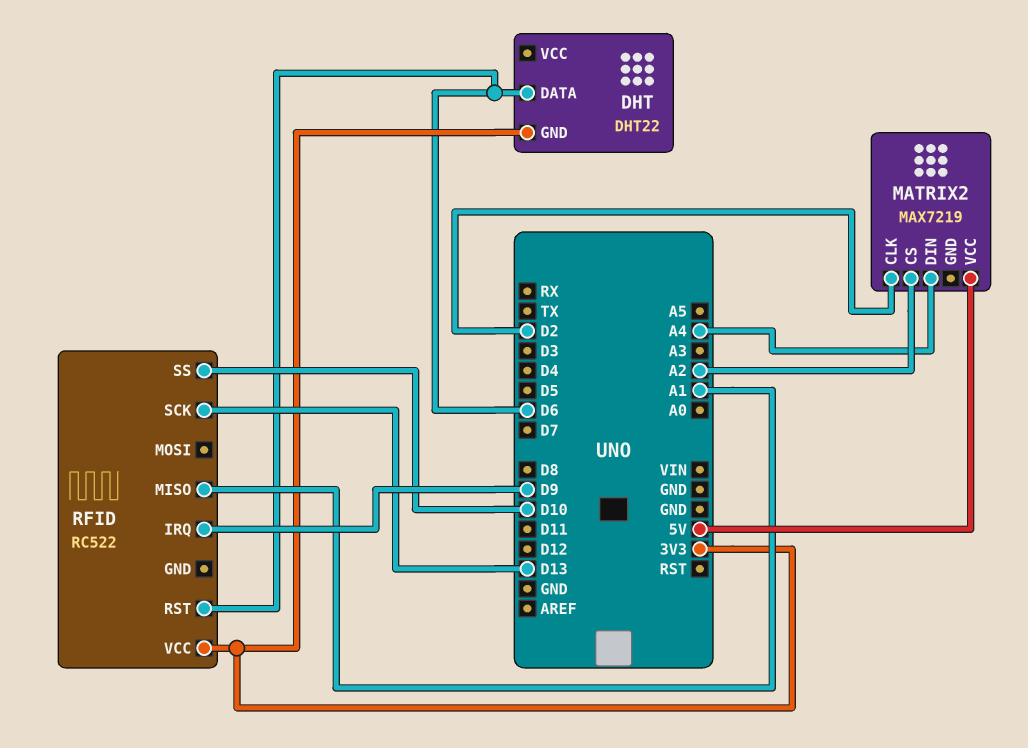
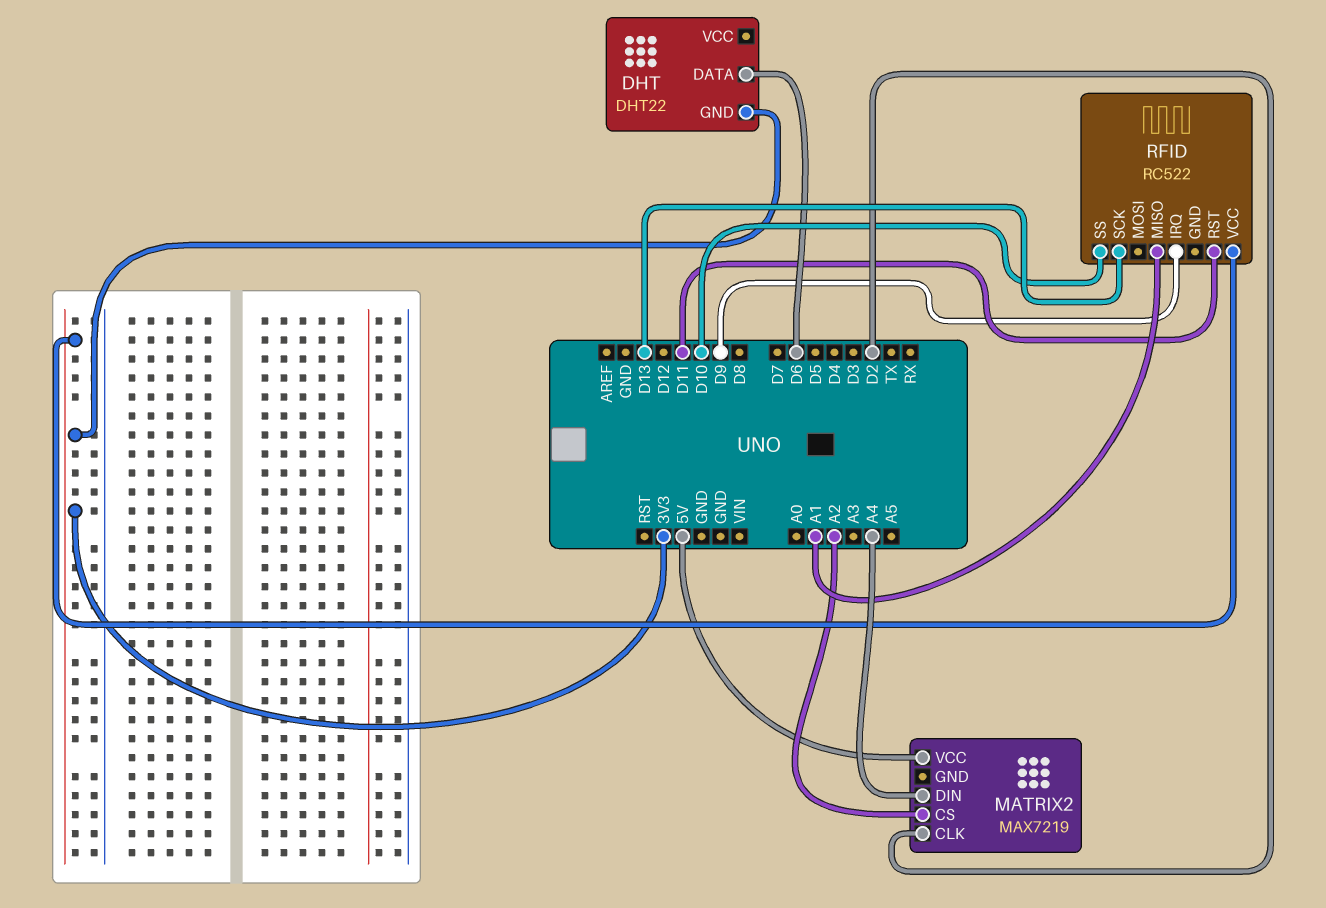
RFID pin RST: D6 -> D11

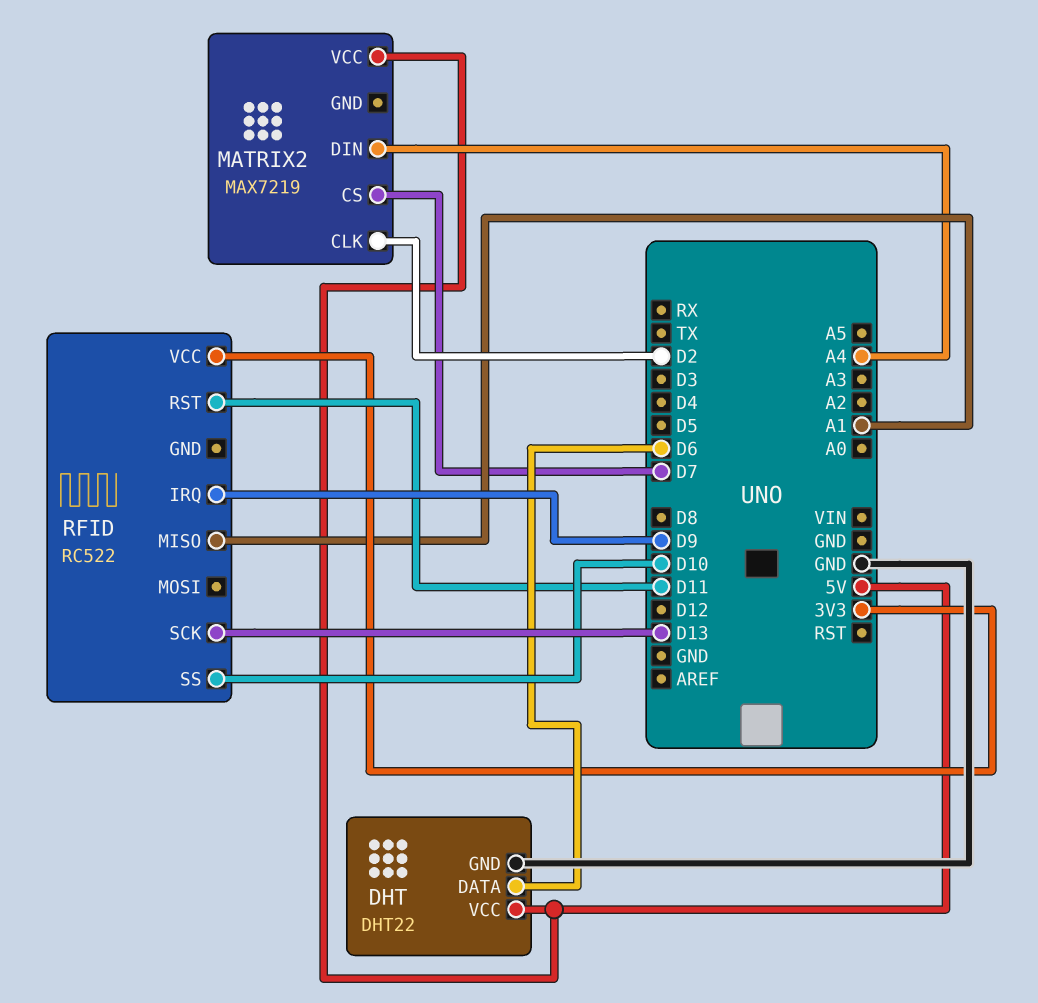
DHT pin GND: 3V3 -> GND
DHT pin VCC: none -> 5V
MATRIX2 pin CS: A2 -> D7

